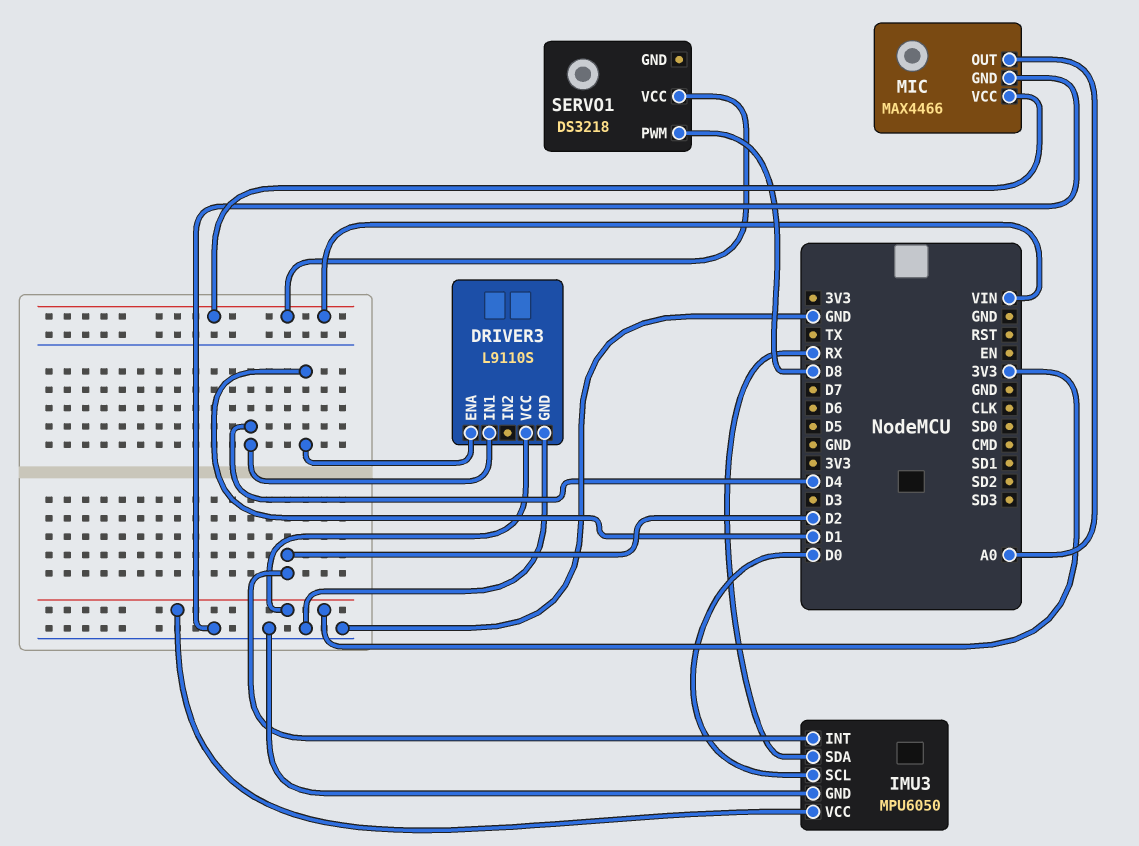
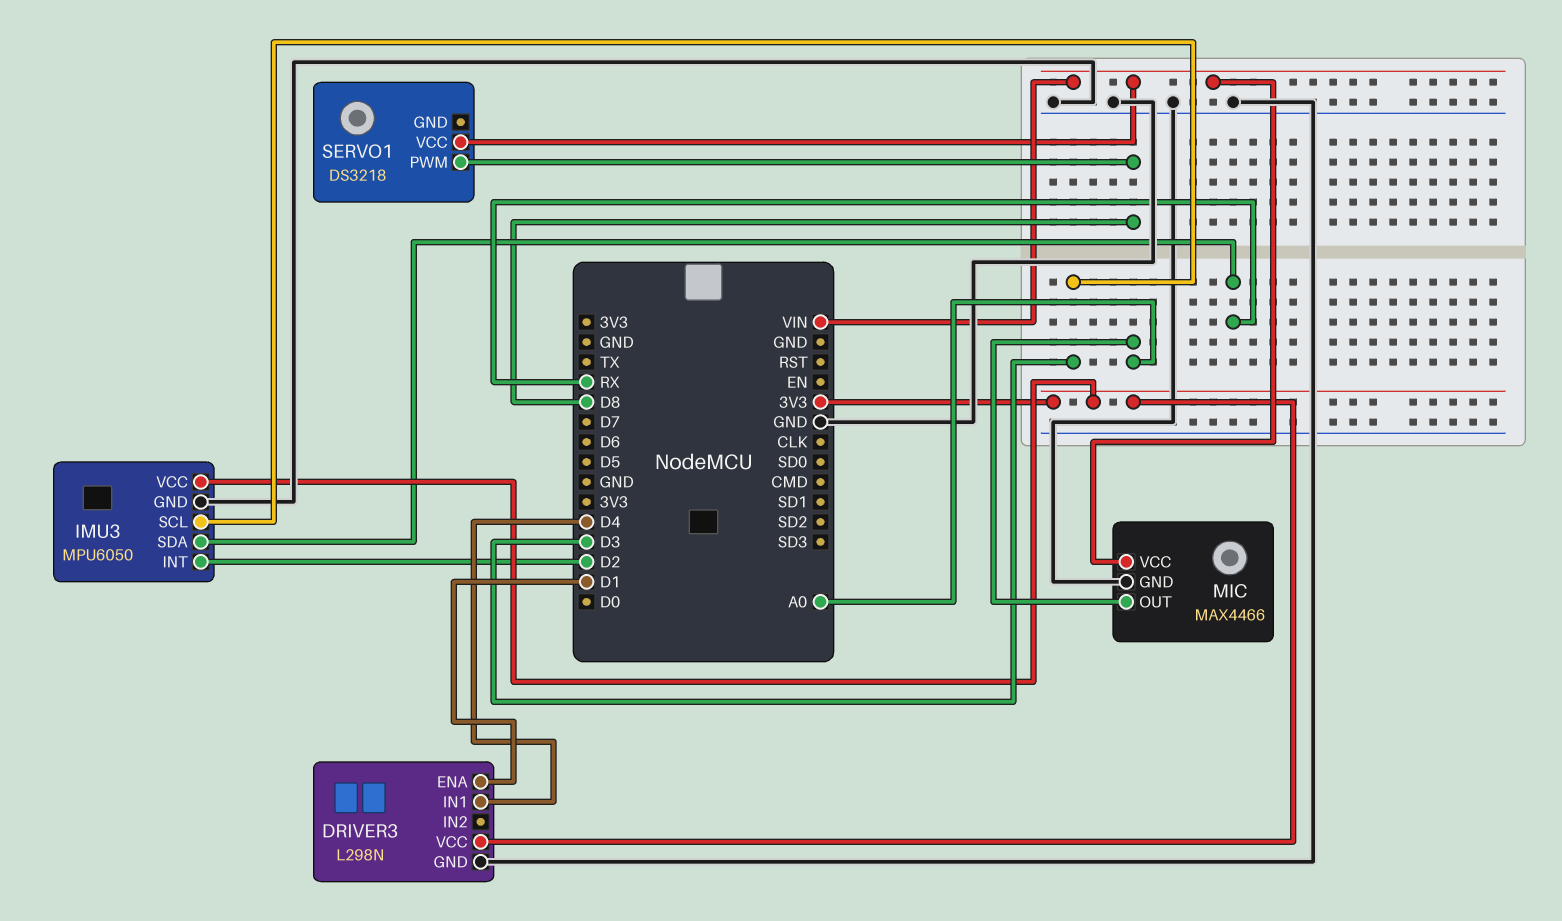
DRIVER3: L9110S -> L298N
IMU3 pin SCL: D0 -> D3

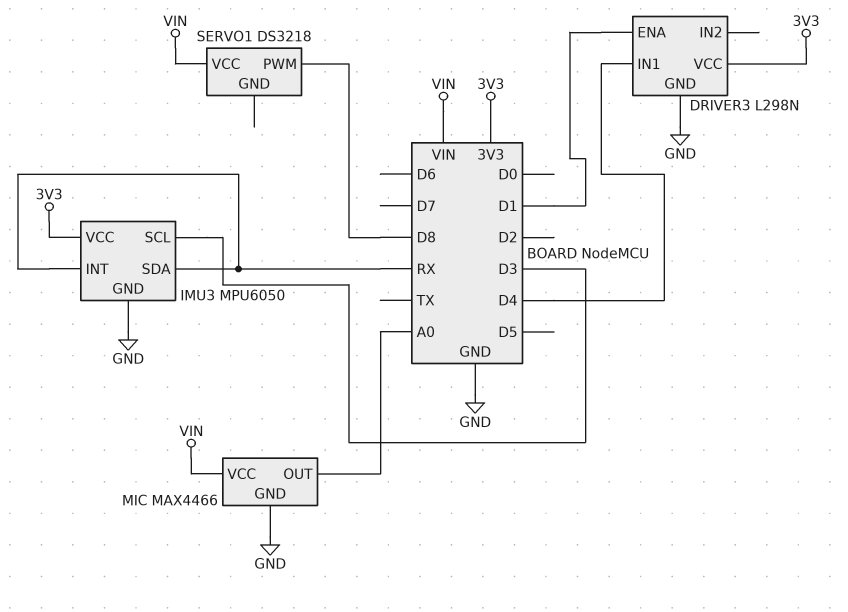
IMU3 pin INT: D2 -> RX

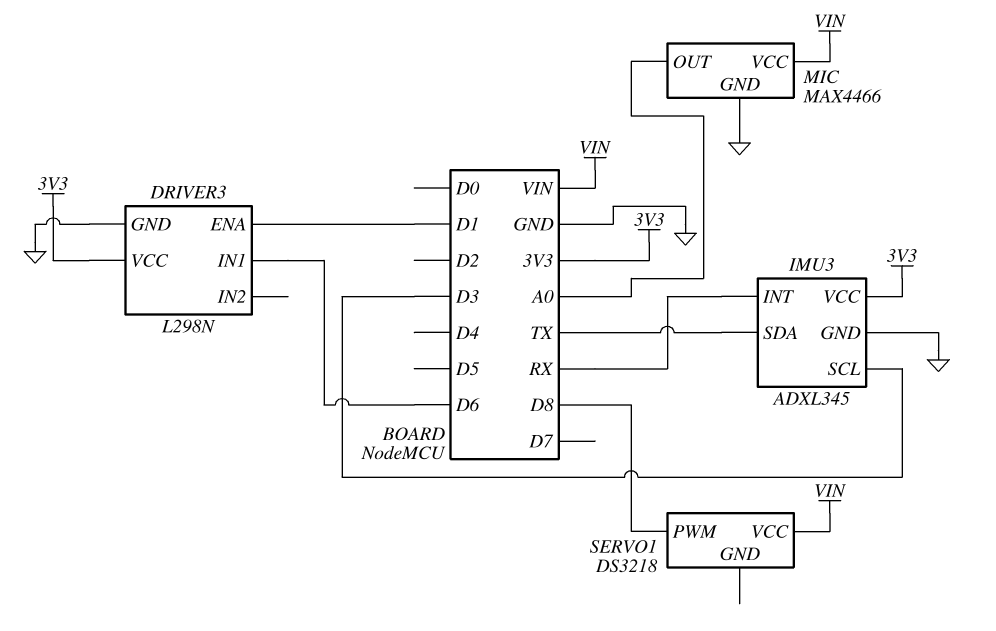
DRIVER3 pin IN1: D4 -> D6
IMU3: MPU6050 -> ADXL345
IMU3 pin SDA: RX -> TX

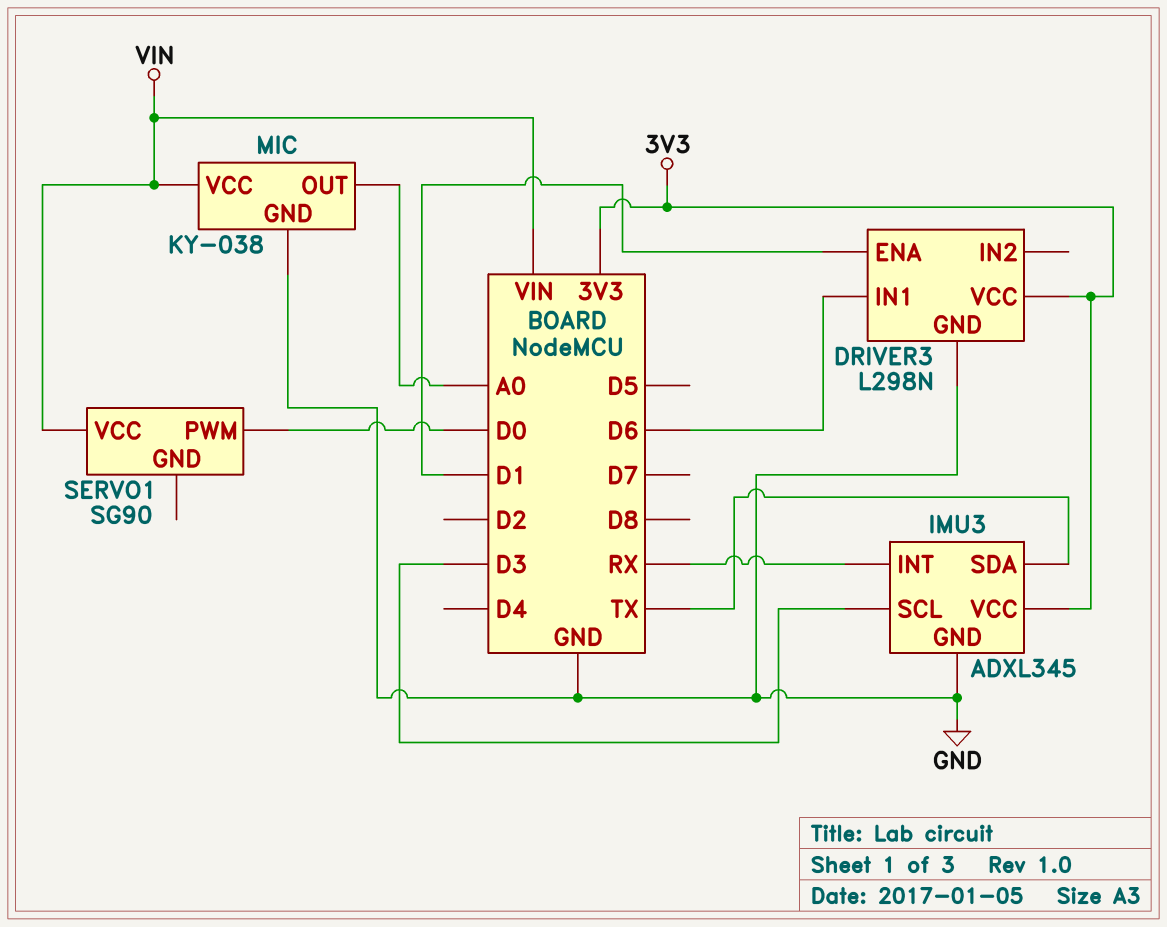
MIC: MAX4466 -> KY-038
SERVO1: DS3218 -> SG90
SERVO1 pin PWM: D8 -> D0

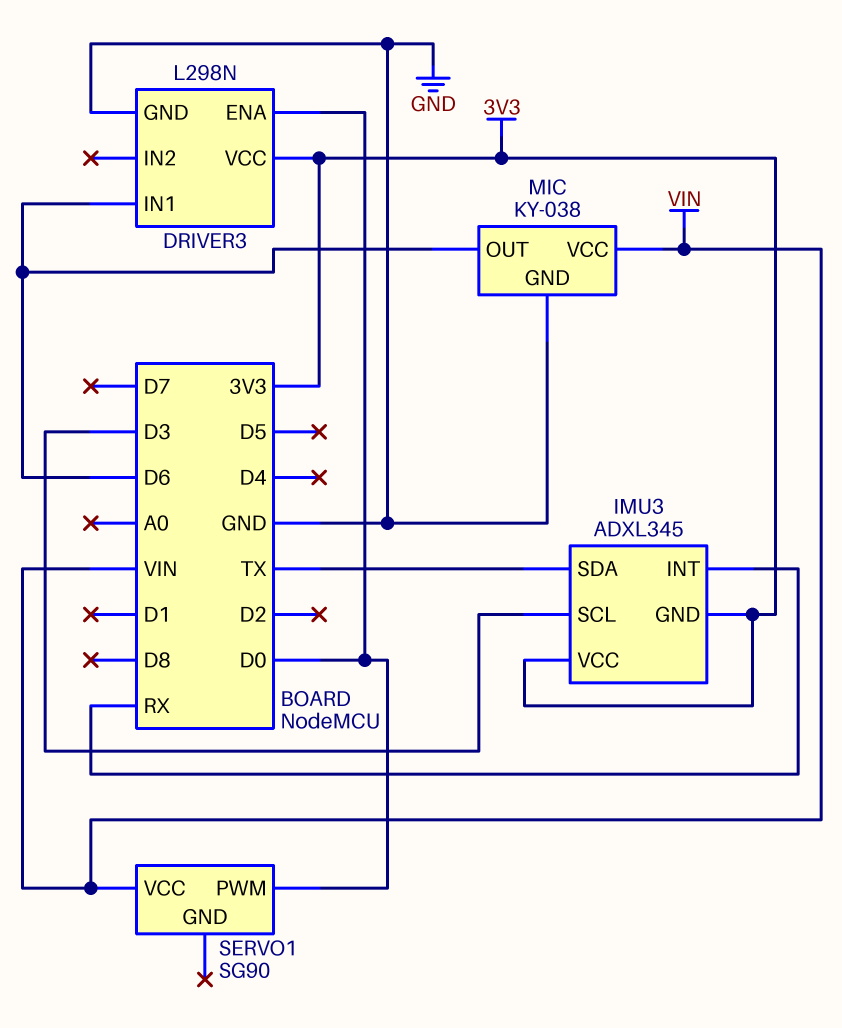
DRIVER3 pin ENA: D1 -> D0
IMU3 pin GND: GND -> 3V3
MIC pin OUT: A0 -> D6

